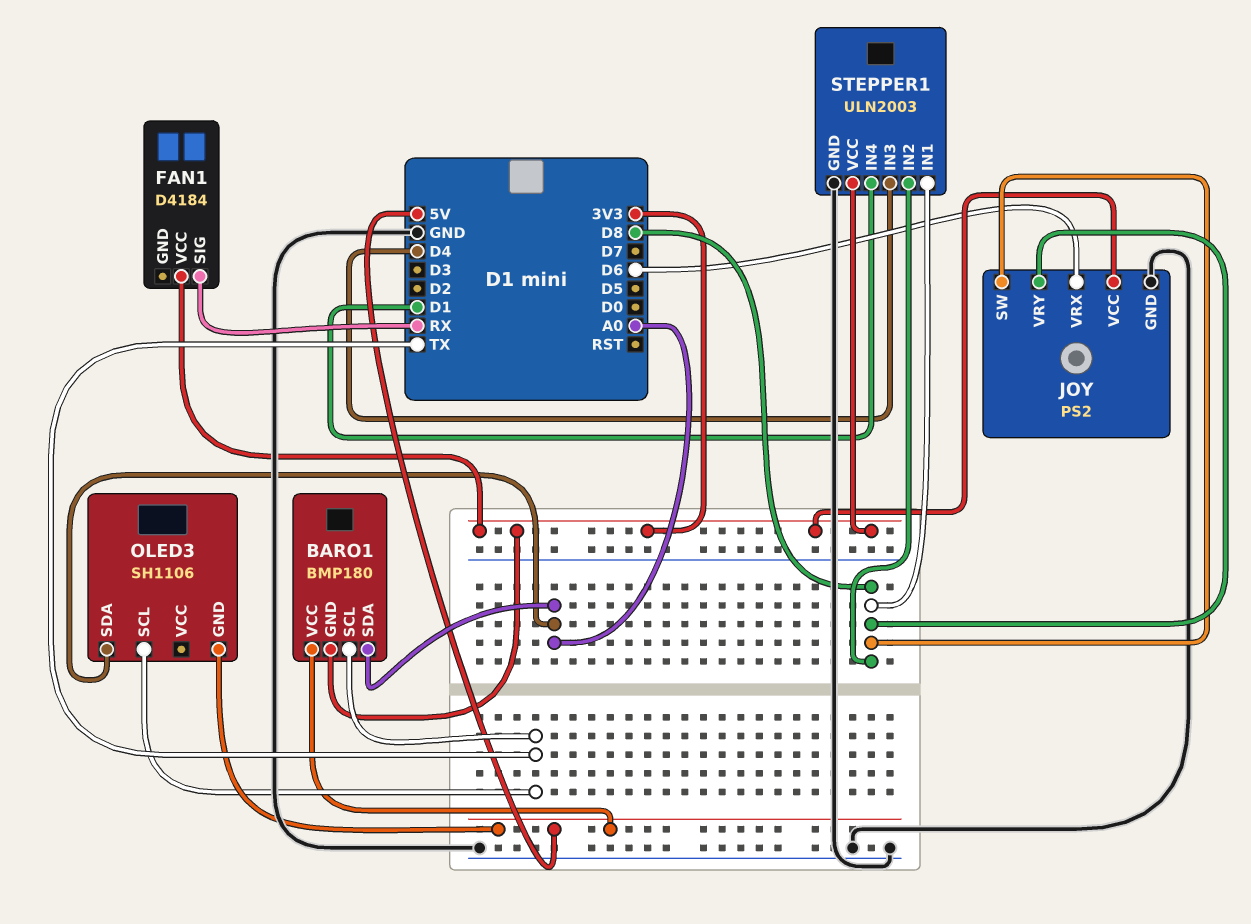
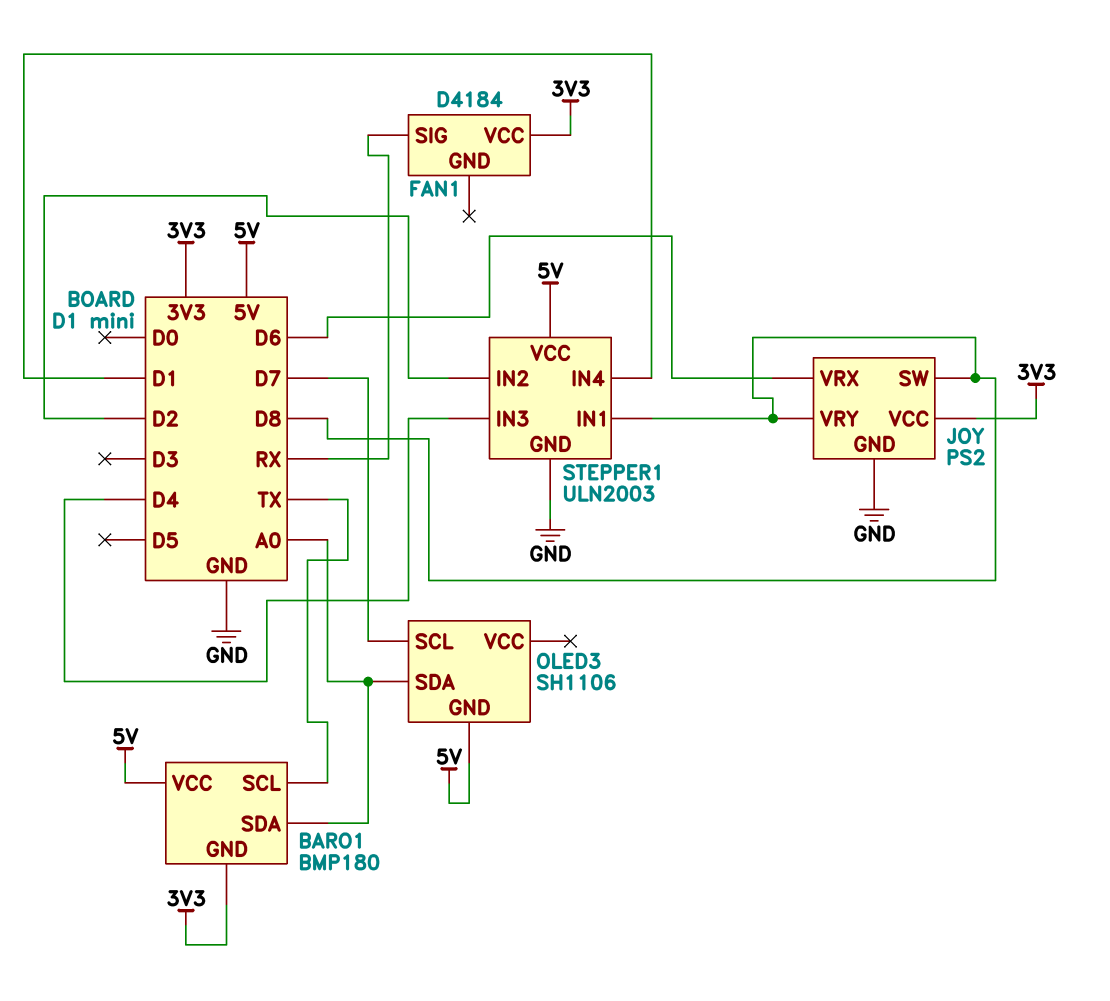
OLED3 pin SCL: TX -> D7
STEPPER1 pin IN2: D8 -> D2
STEPPER1 pin VCC: 3V3 -> 5V

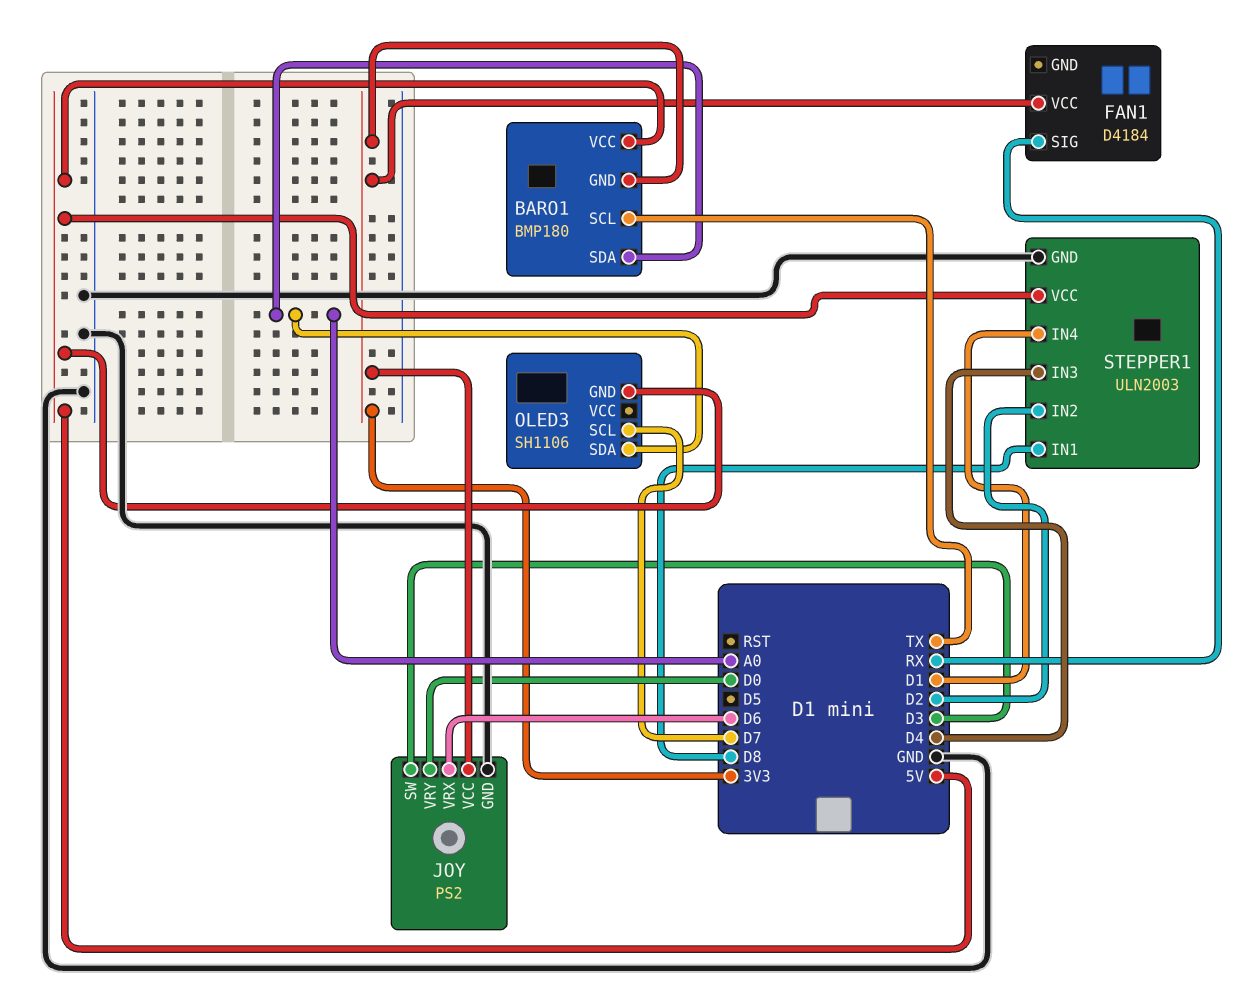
JOY pin SW: D8 -> D3
JOY pin VRY: D8 -> D0

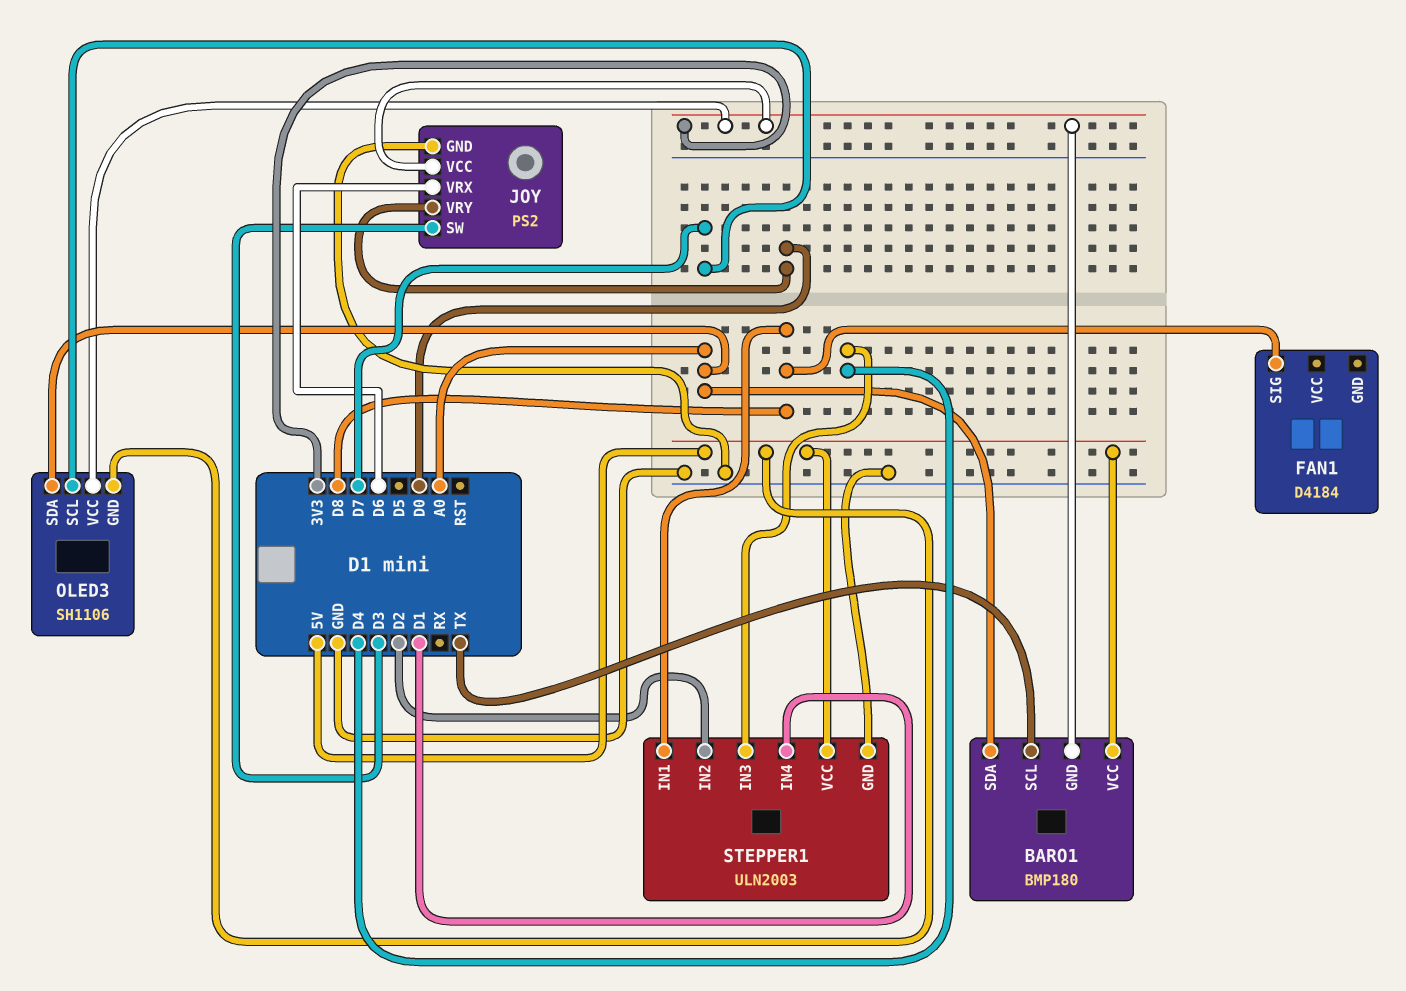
FAN1 pin SIG: RX -> D8
FAN1 pin VCC: 3V3 -> none
OLED3 pin VCC: none -> 3V3

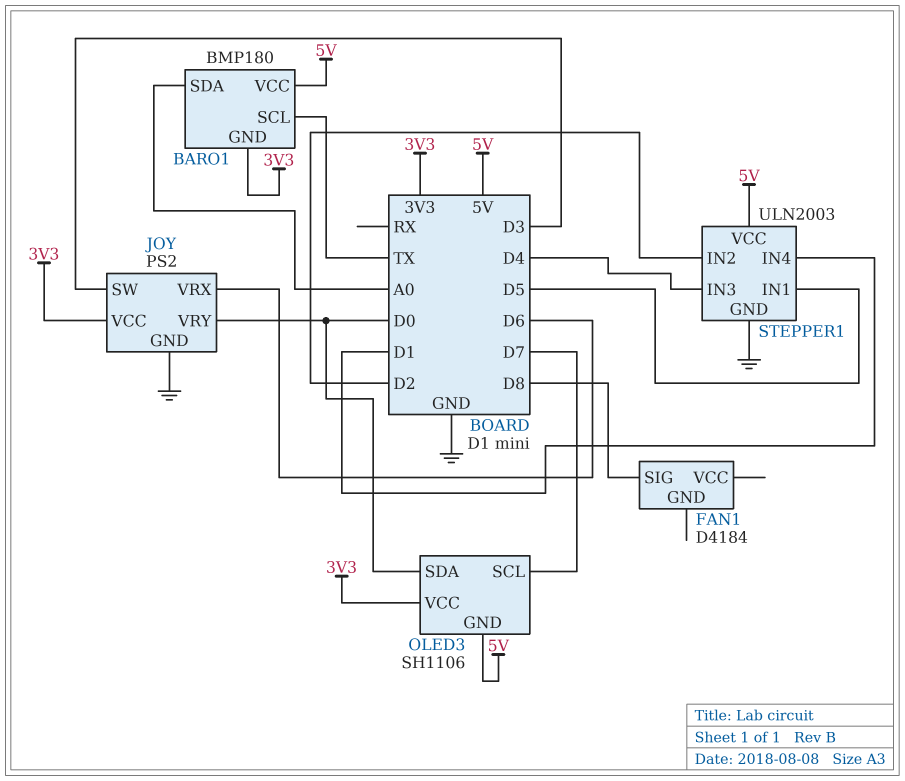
OLED3 pin SDA: A0 -> D0
STEPPER1 pin IN1: D8 -> D5

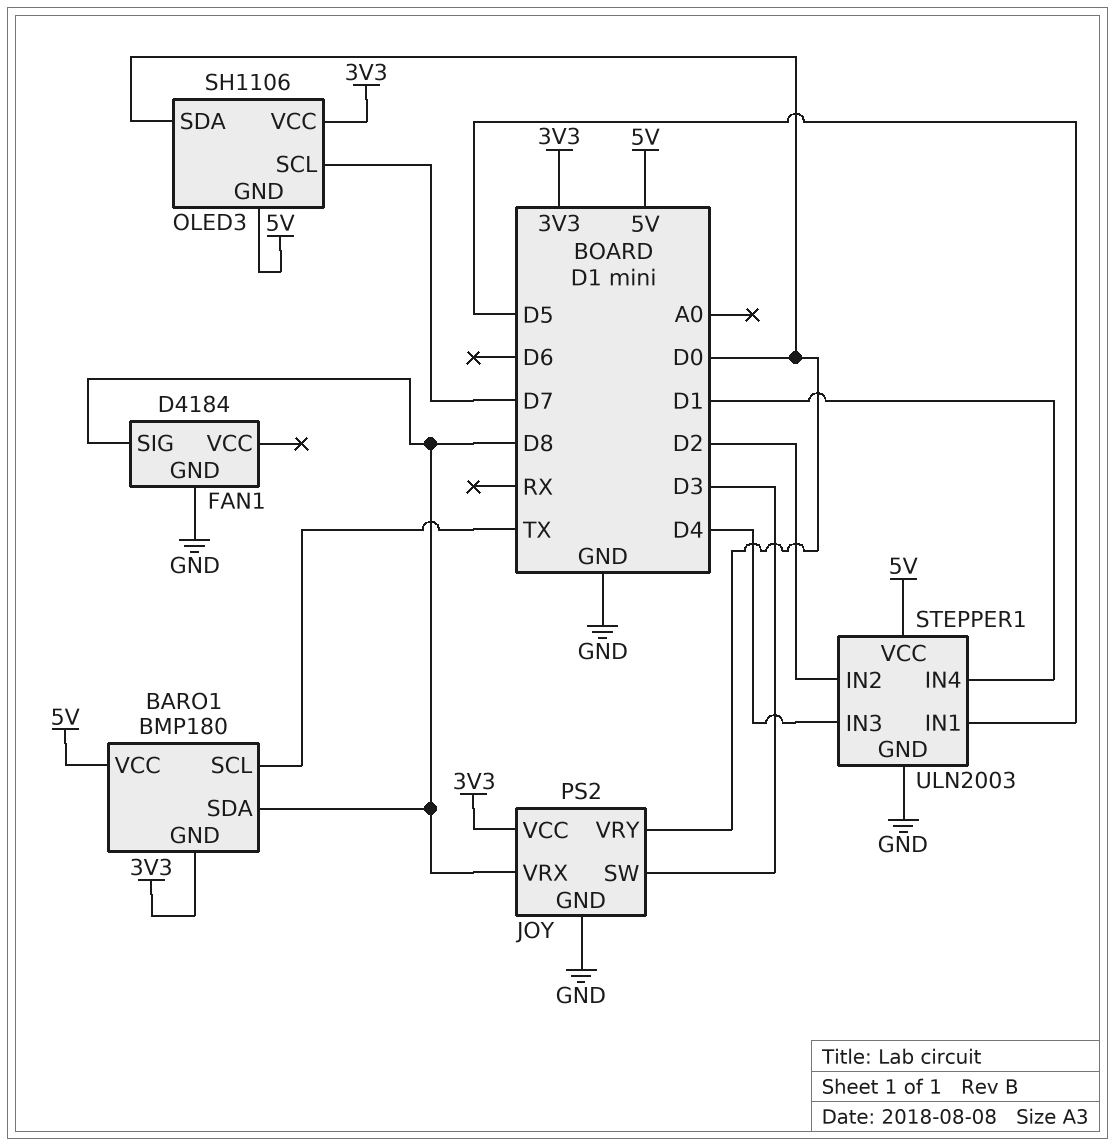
BARO1 pin SDA: A0 -> D8
FAN1 pin GND: none -> GND
JOY pin VRX: D6 -> D8

